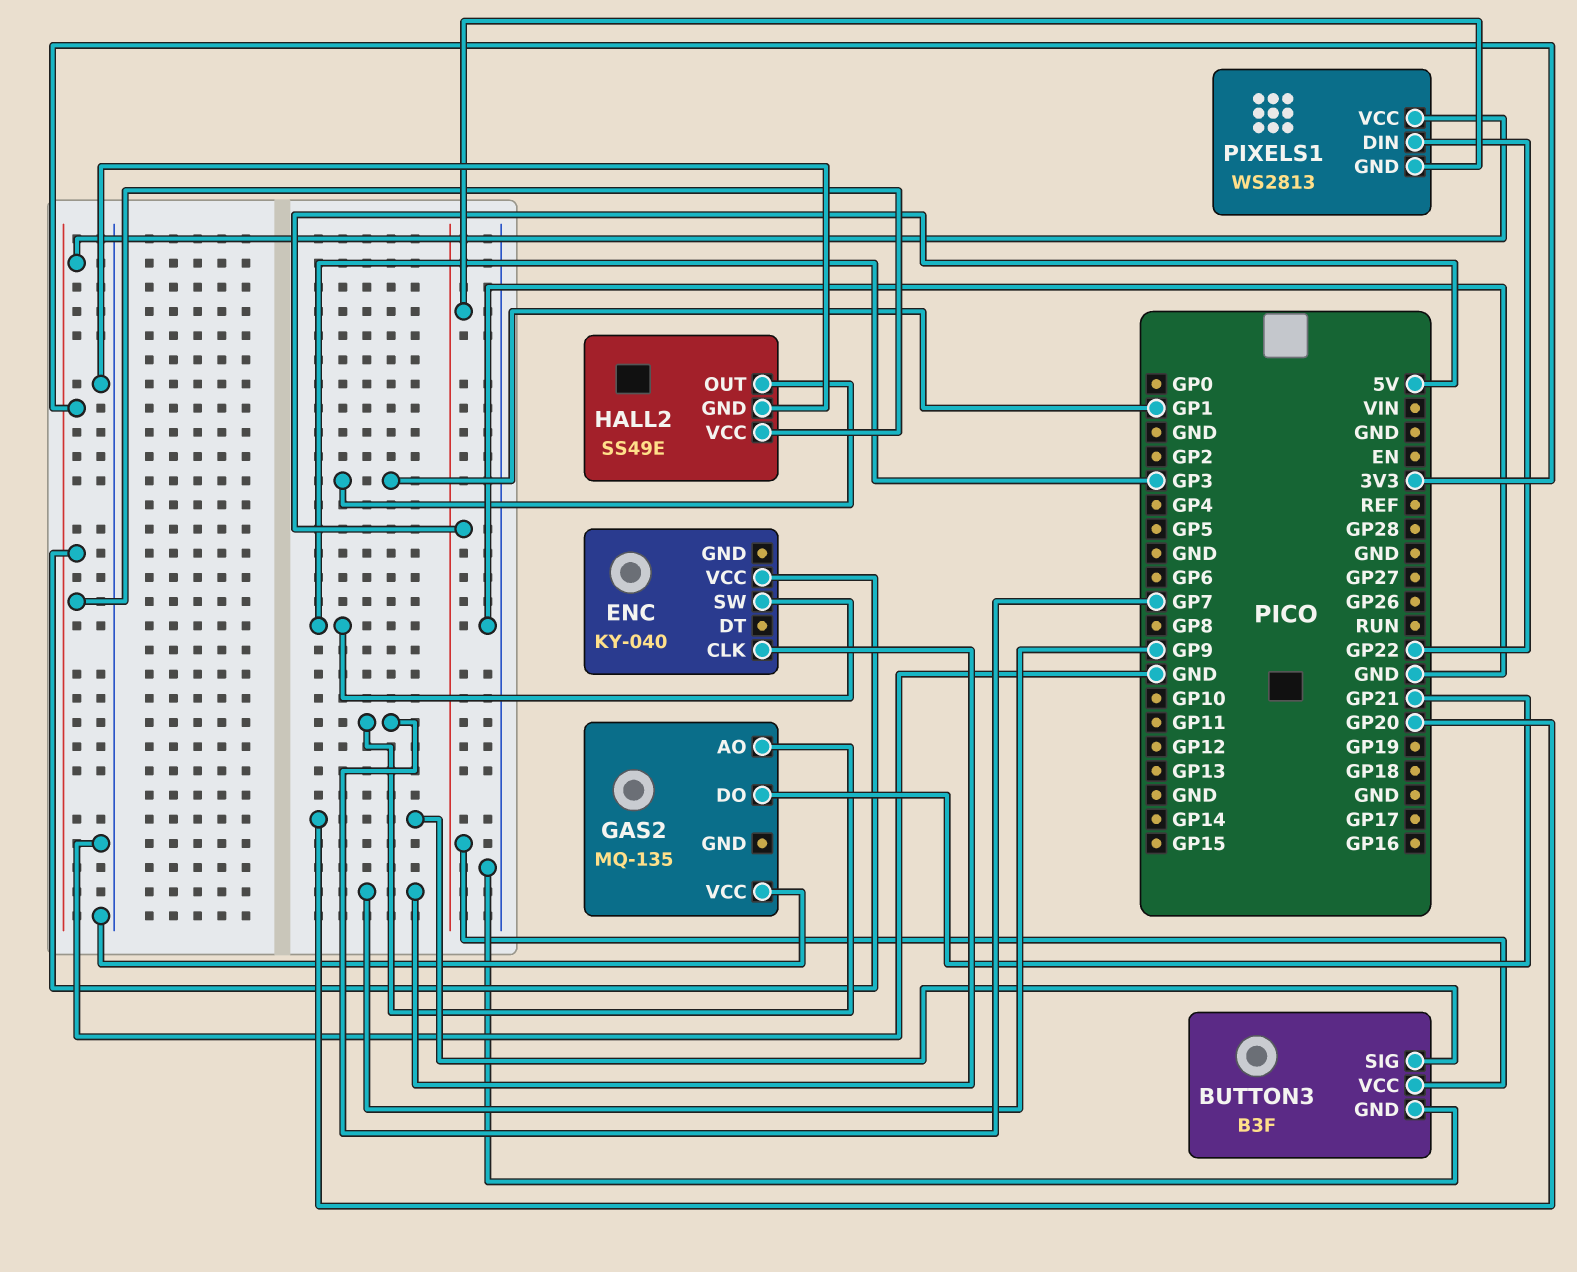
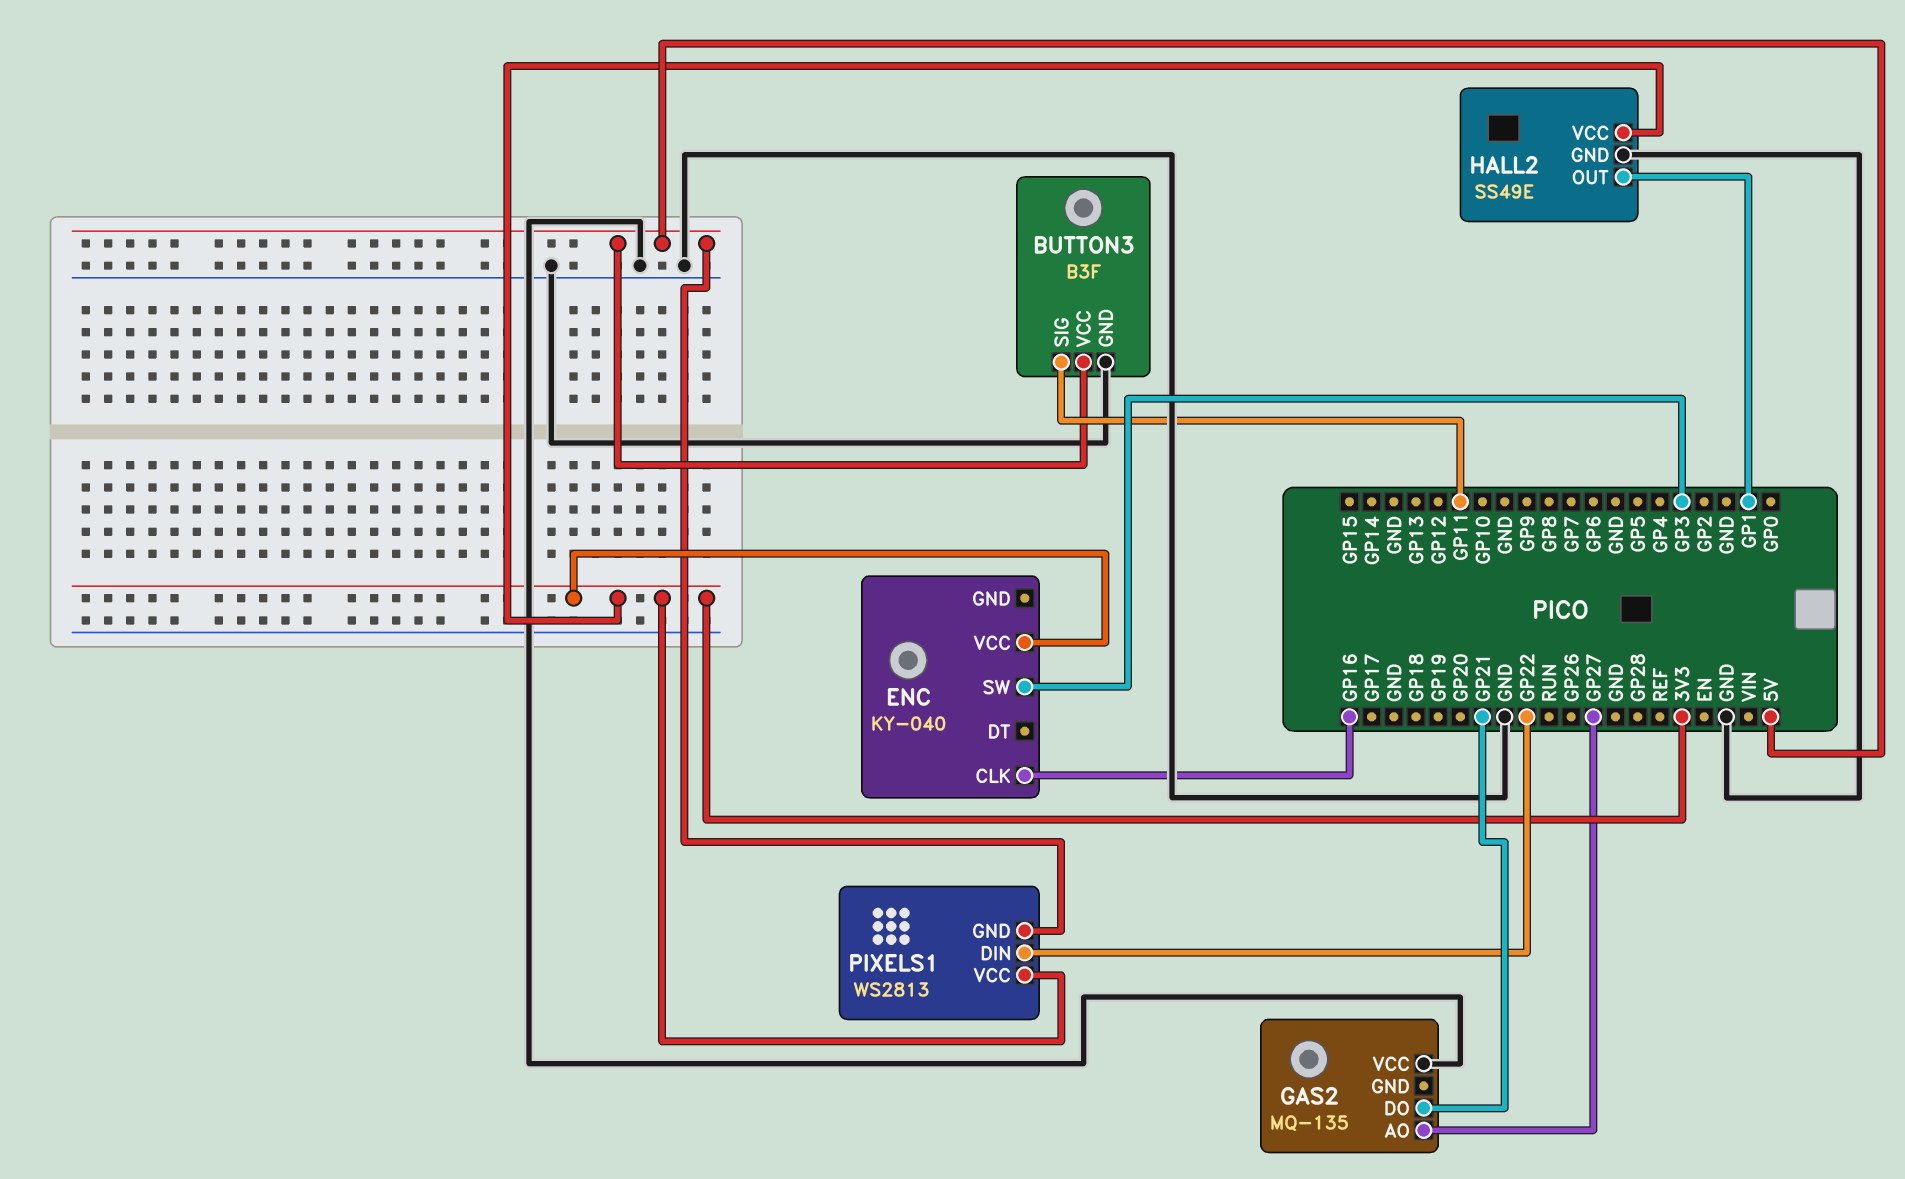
BUTTON3 pin SIG: GP20 -> GP11
ENC pin CLK: GP9 -> GP16
GAS2 pin AO: GP7 -> GP27

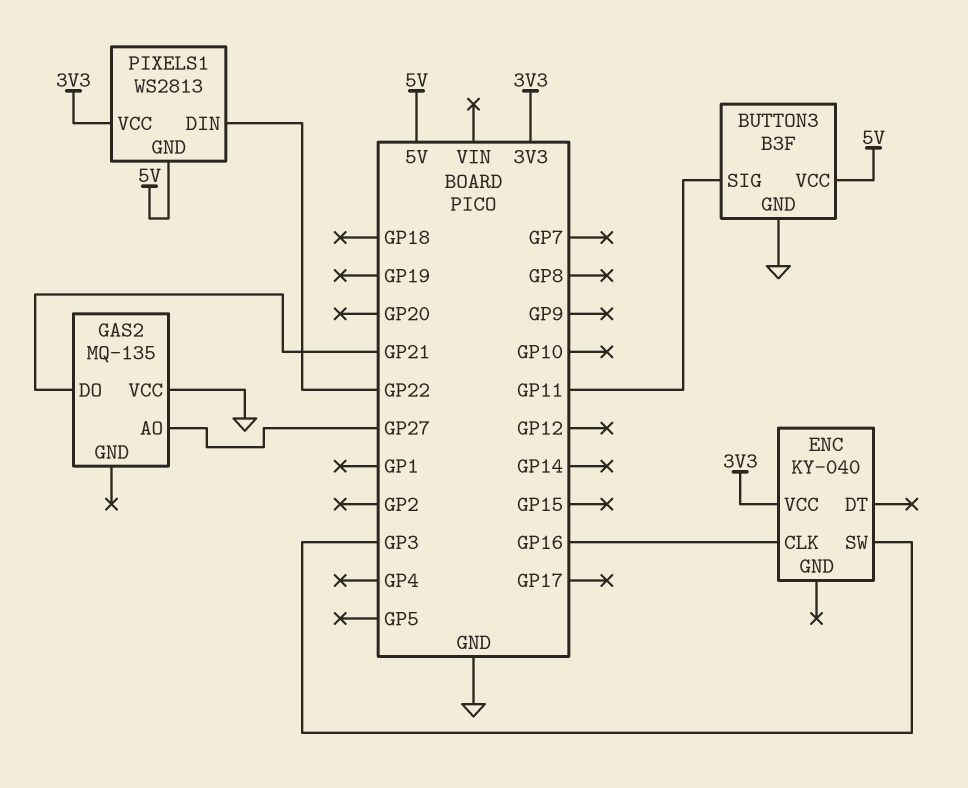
HALL2: SS49E -> none
HALL2 pin GND: GND -> none
HALL2 pin OUT: GP1 -> none
HALL2 pin VCC: 3V3 -> none

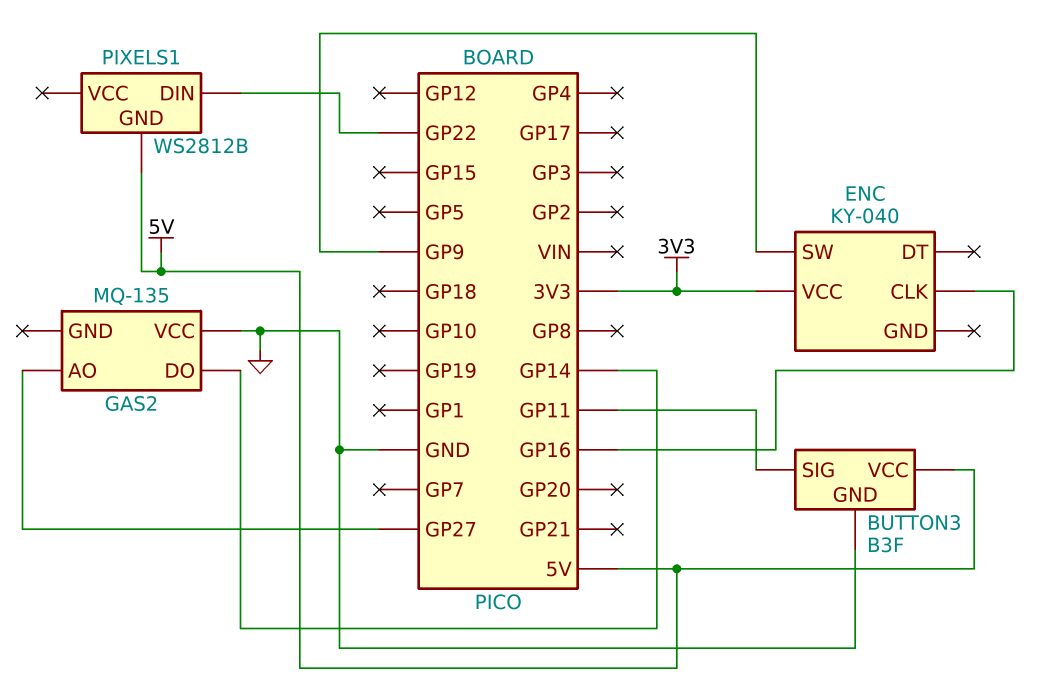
ENC pin SW: GP3 -> GP9
GAS2 pin DO: GP21 -> GP14
PIXELS1: WS2813 -> WS2812B
PIXELS1 pin VCC: 3V3 -> none

